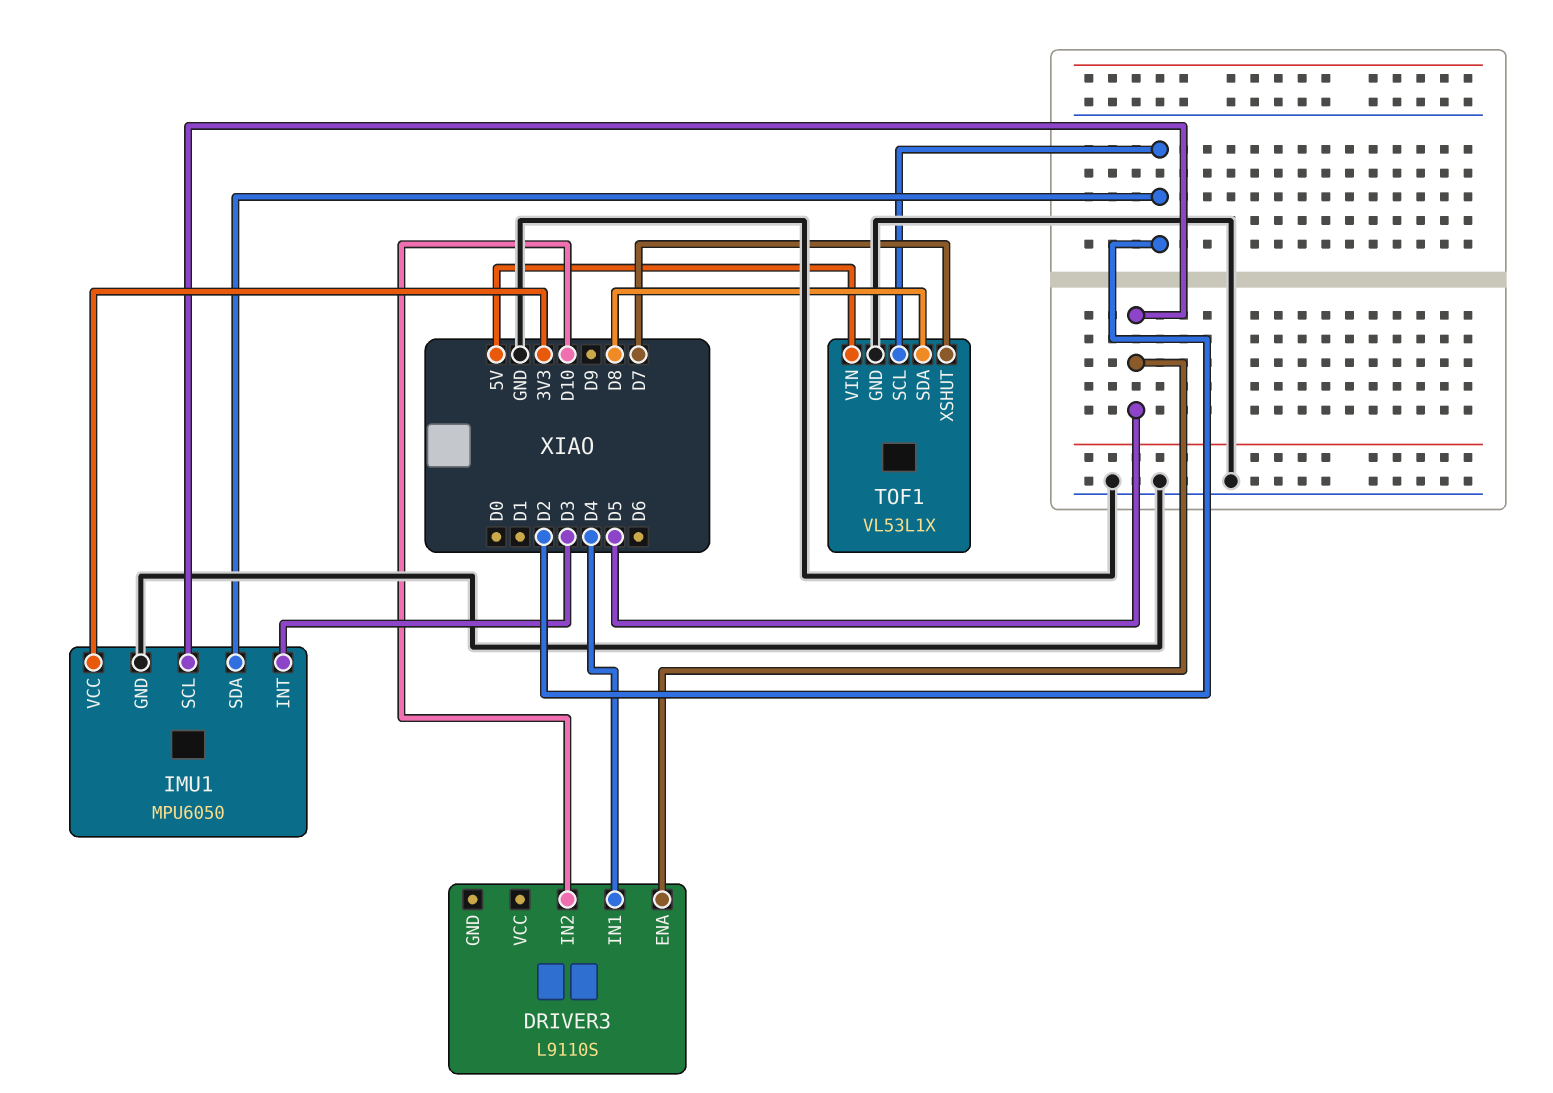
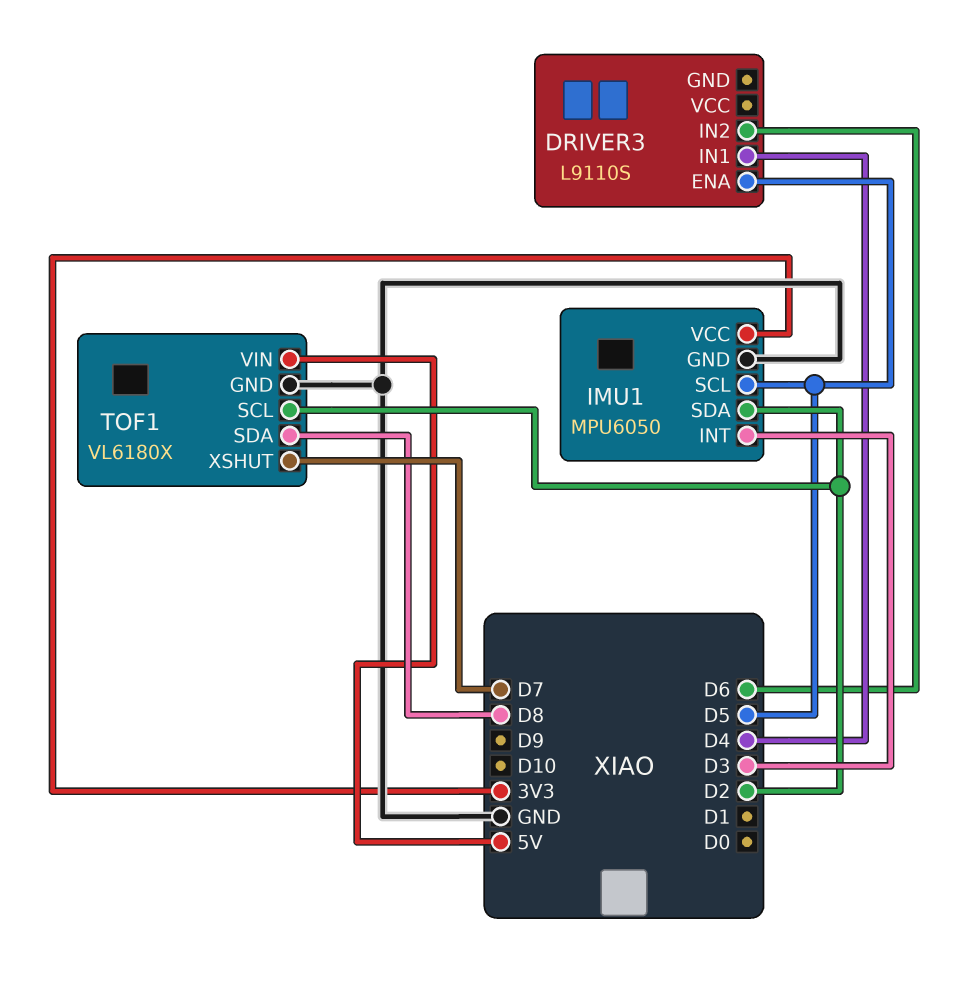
DRIVER3 pin IN2: D10 -> D6
TOF1: VL53L1X -> VL6180X

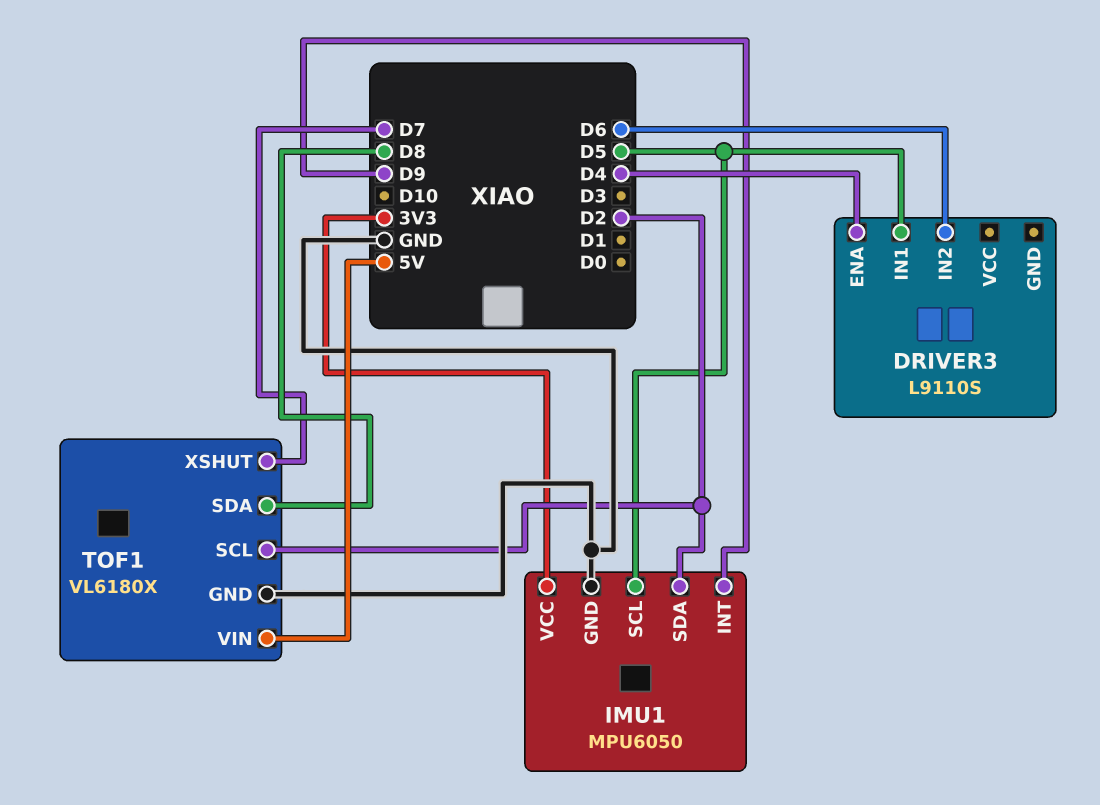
DRIVER3 pin ENA: D5 -> D4
DRIVER3 pin IN1: D4 -> D5
IMU1 pin INT: D3 -> D9

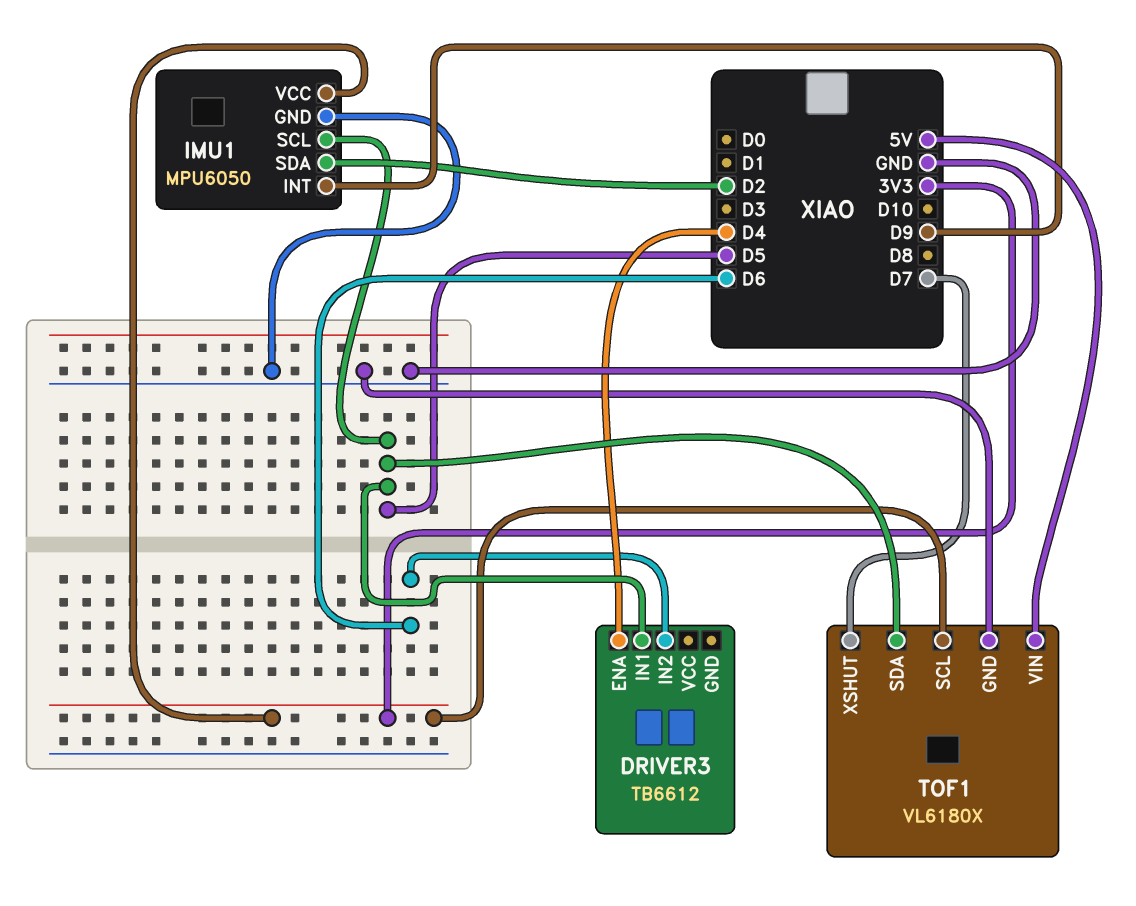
DRIVER3: L9110S -> TB6612
TOF1 pin SCL: D2 -> 3V3
TOF1 pin SDA: D8 -> D5

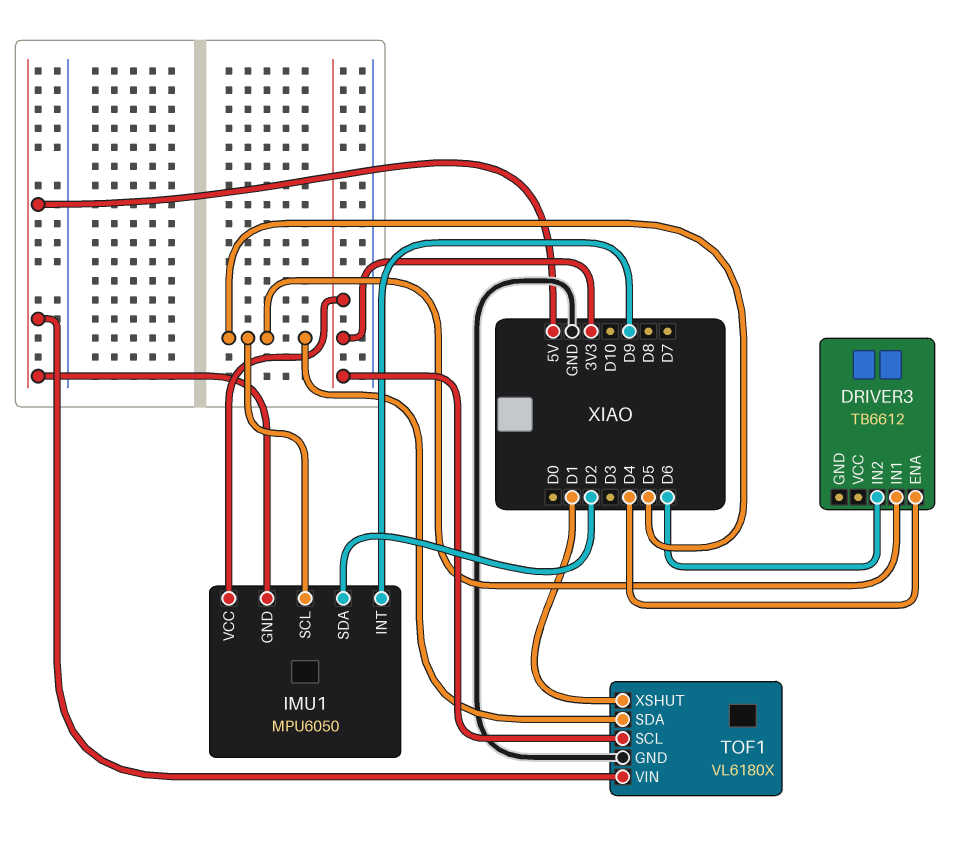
IMU1 pin GND: GND -> 5V
TOF1 pin XSHUT: D7 -> D1

